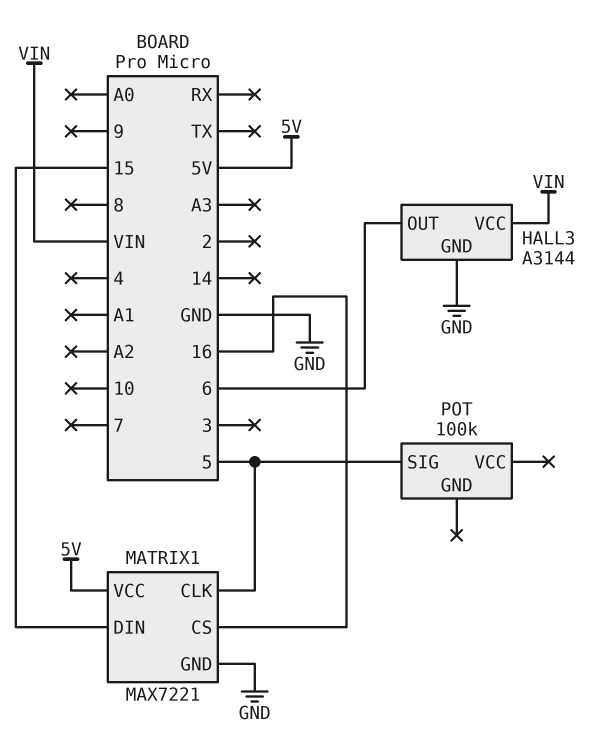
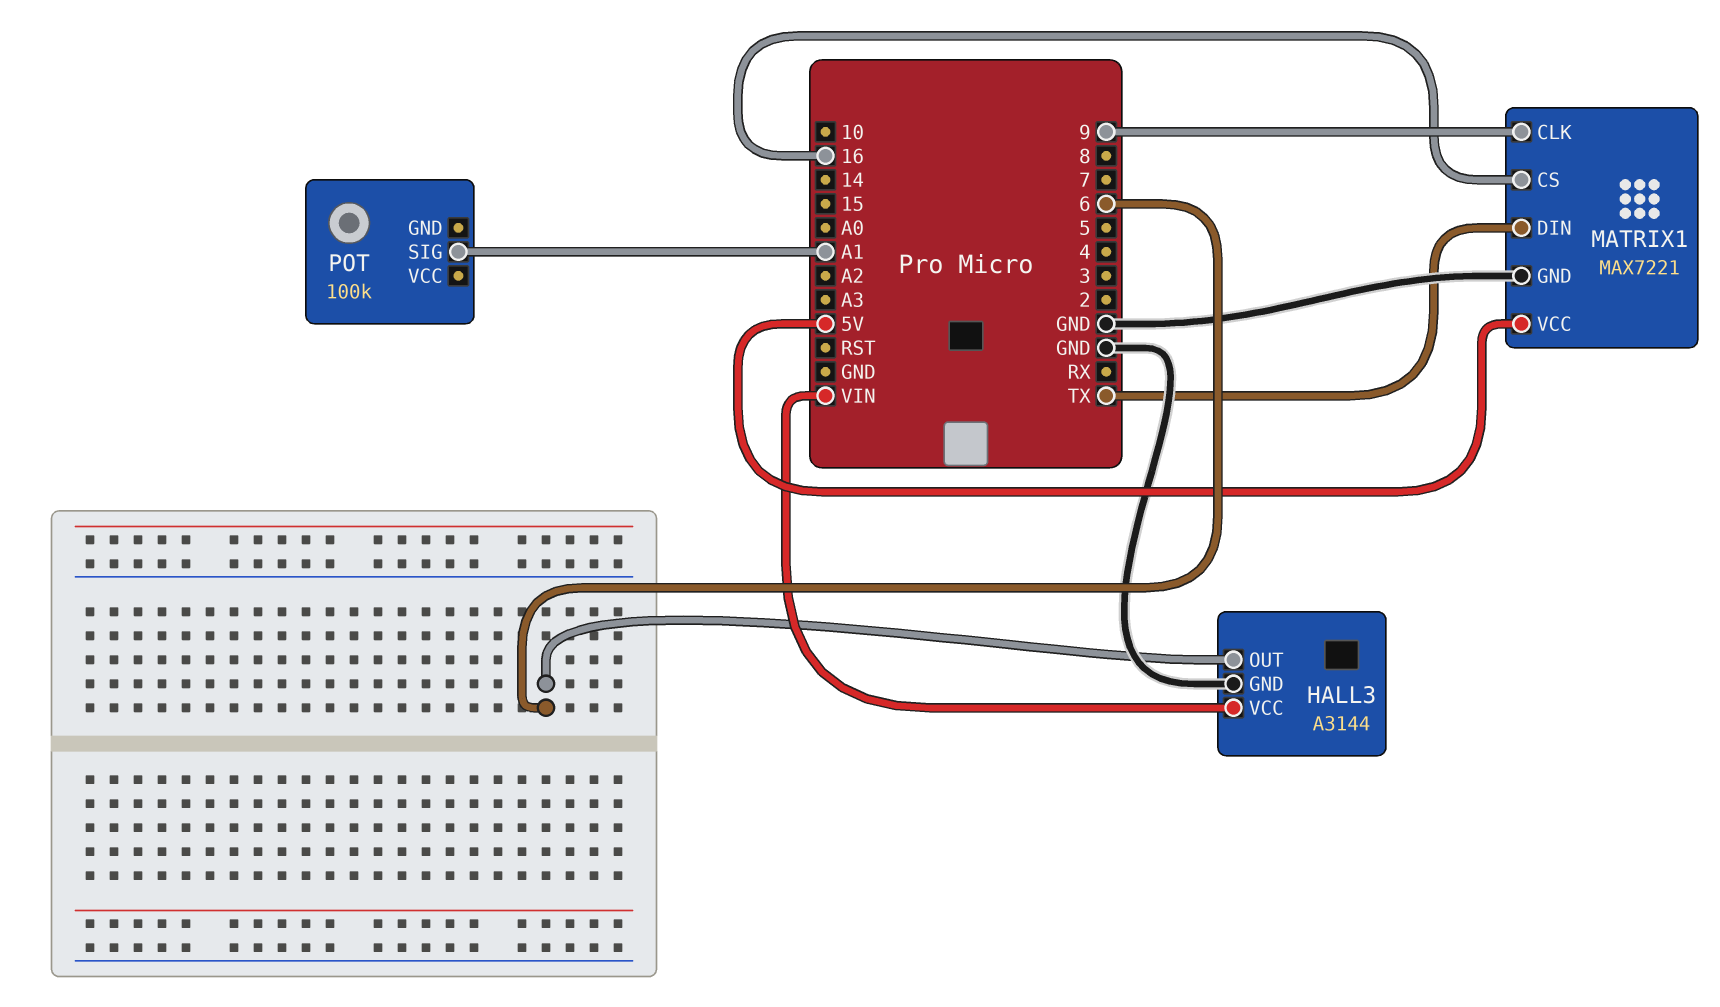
MATRIX1 pin CLK: 5 -> 9
MATRIX1 pin DIN: 15 -> TX
POT pin SIG: 5 -> A1

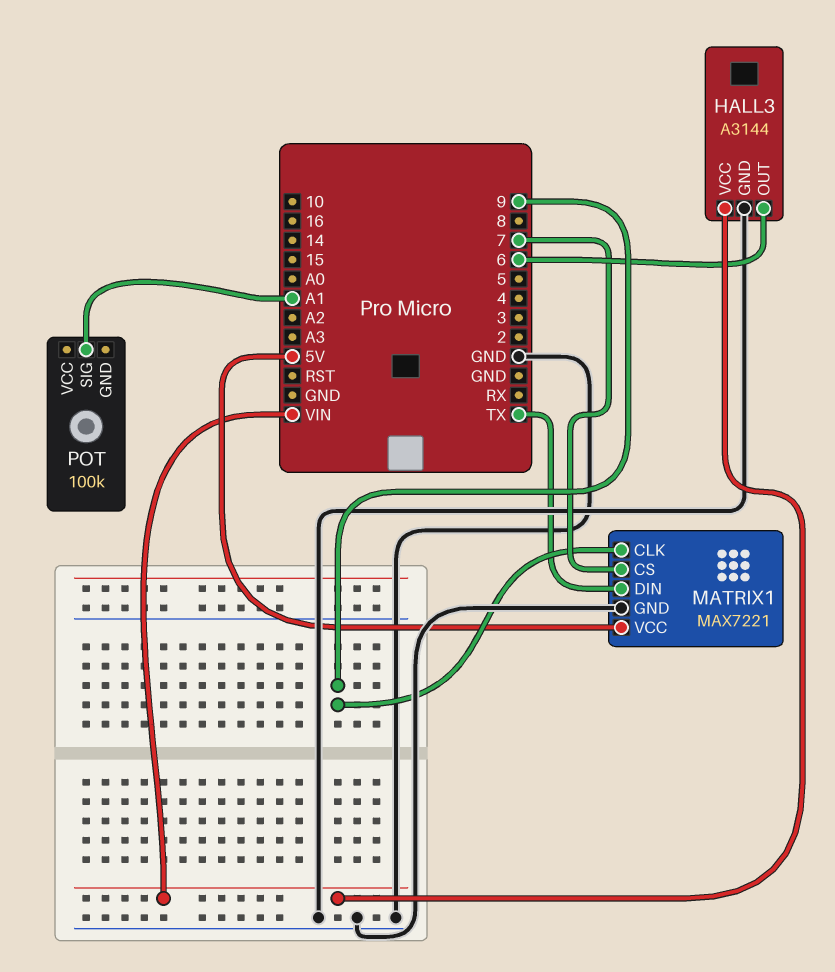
MATRIX1 pin CS: 16 -> 7

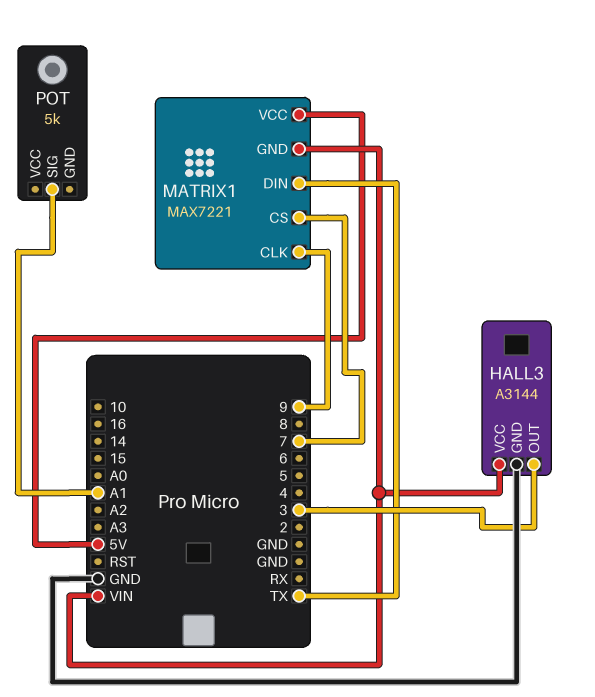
HALL3 pin OUT: 6 -> 3
MATRIX1 pin GND: GND -> VIN
POT: 100k -> 5k

